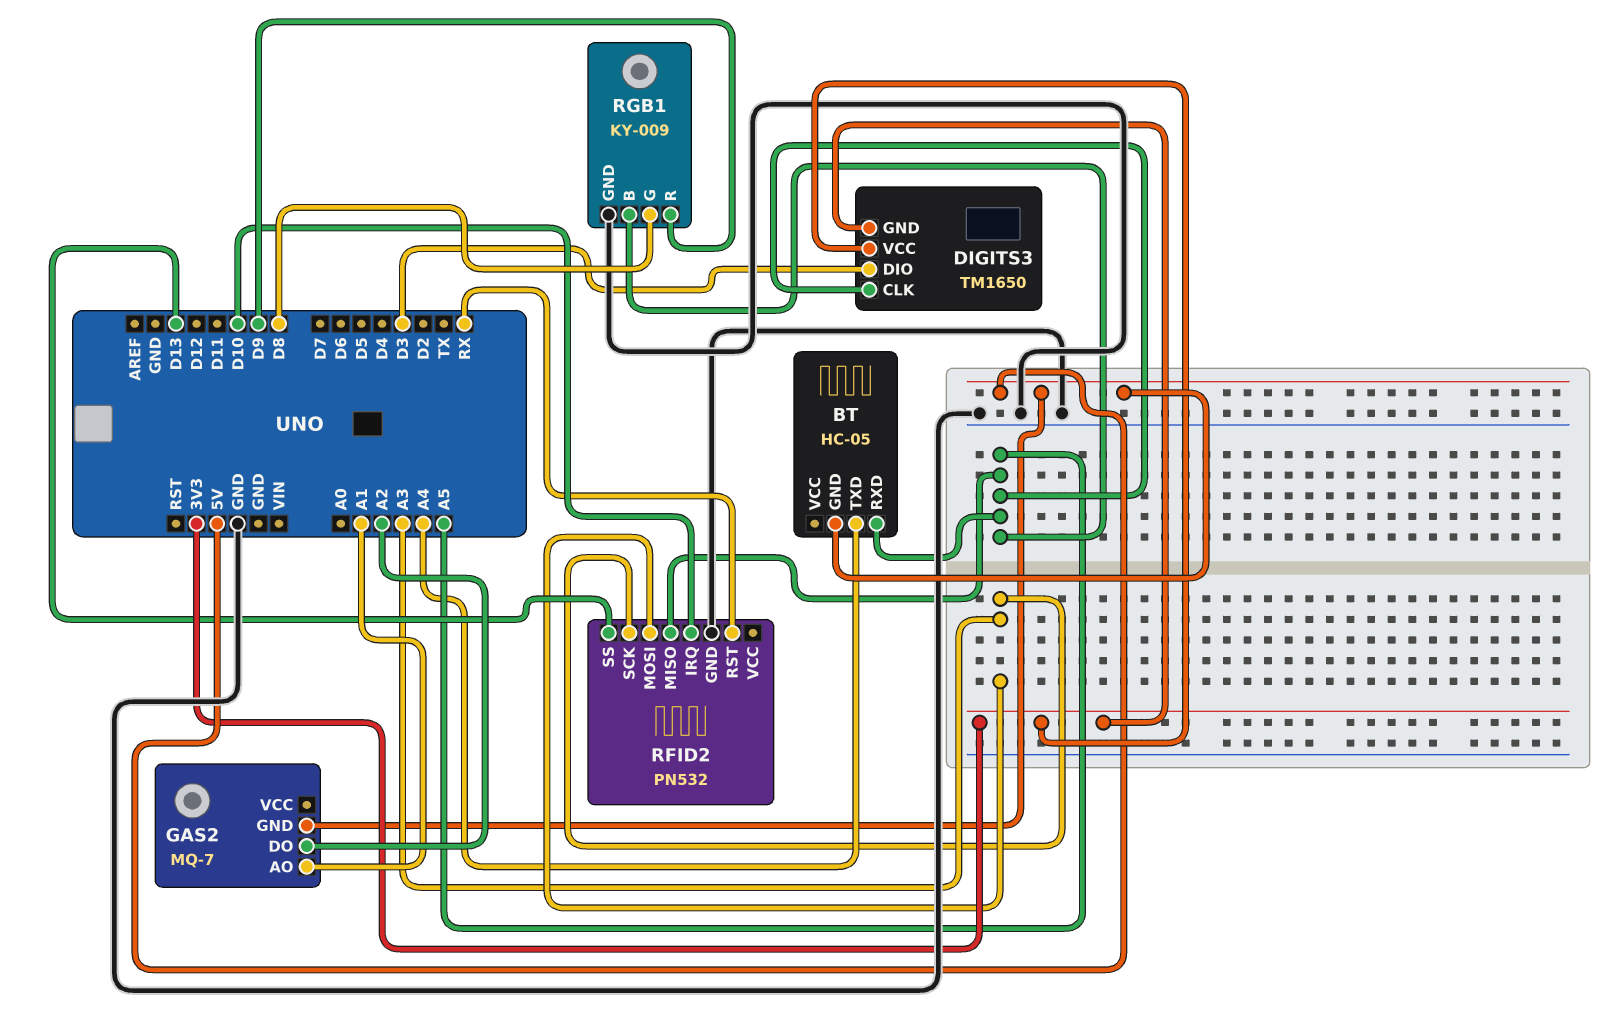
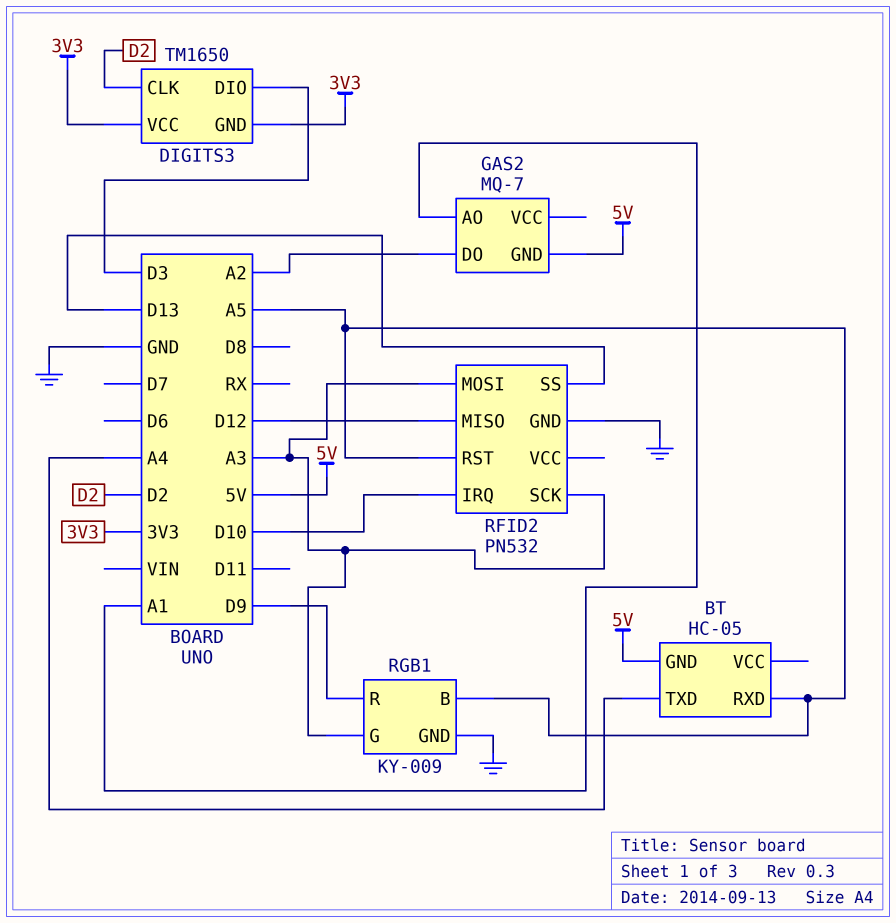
DIGITS3 pin CLK: A5 -> D2
RFID2 pin MISO: A5 -> D12
RFID2 pin RST: RX -> A5
RGB1 pin G: D8 -> A3

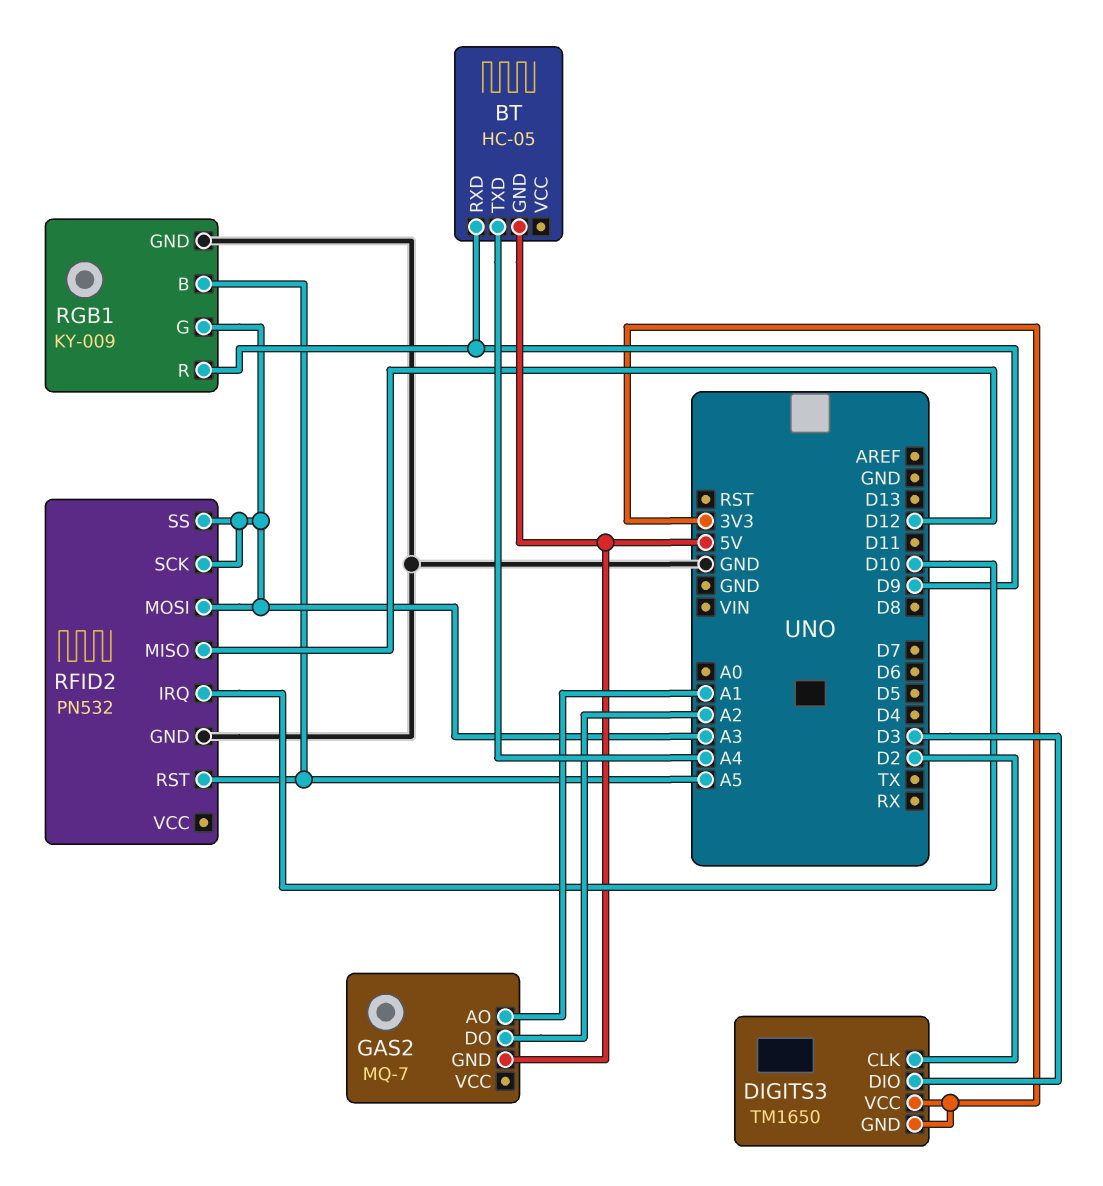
BT pin RXD: A5 -> D9
RFID2 pin SS: D13 -> A3

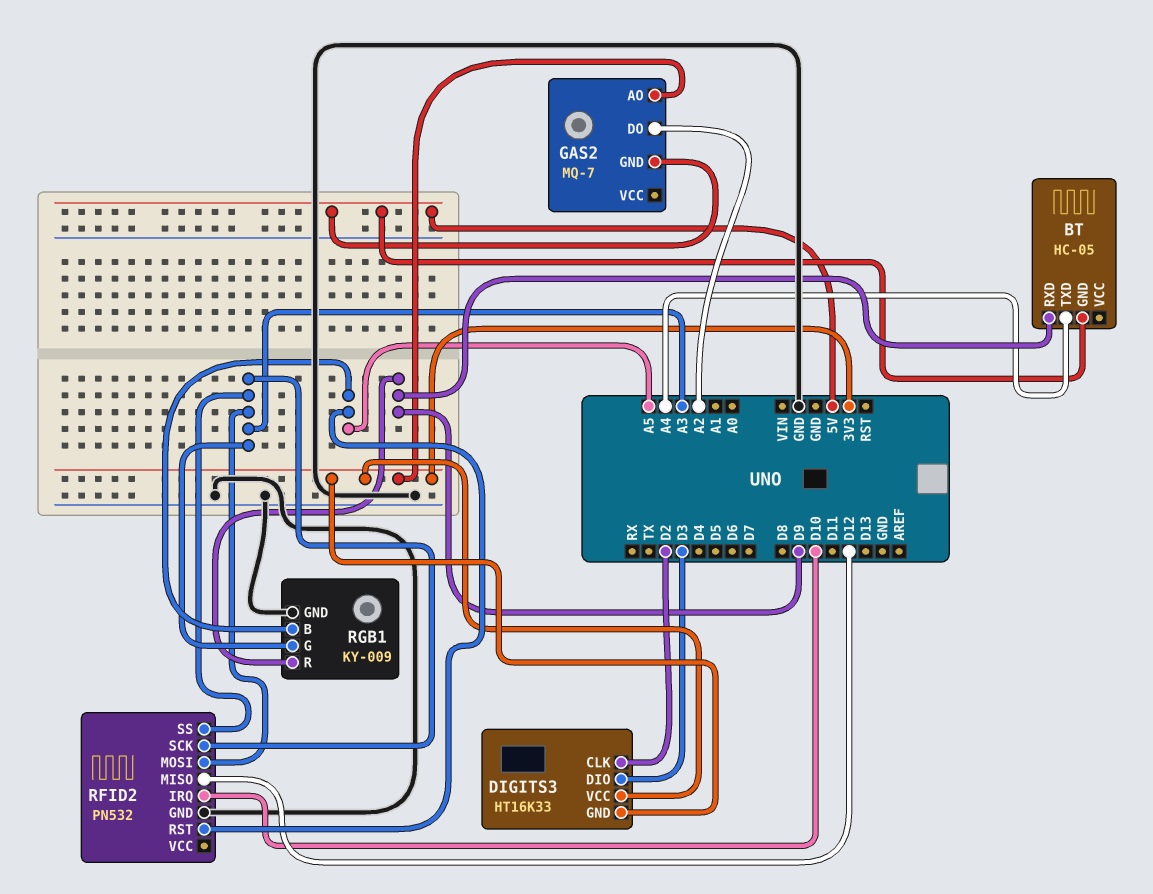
DIGITS3: TM1650 -> HT16K33
GAS2 pin AO: A1 -> 3V3

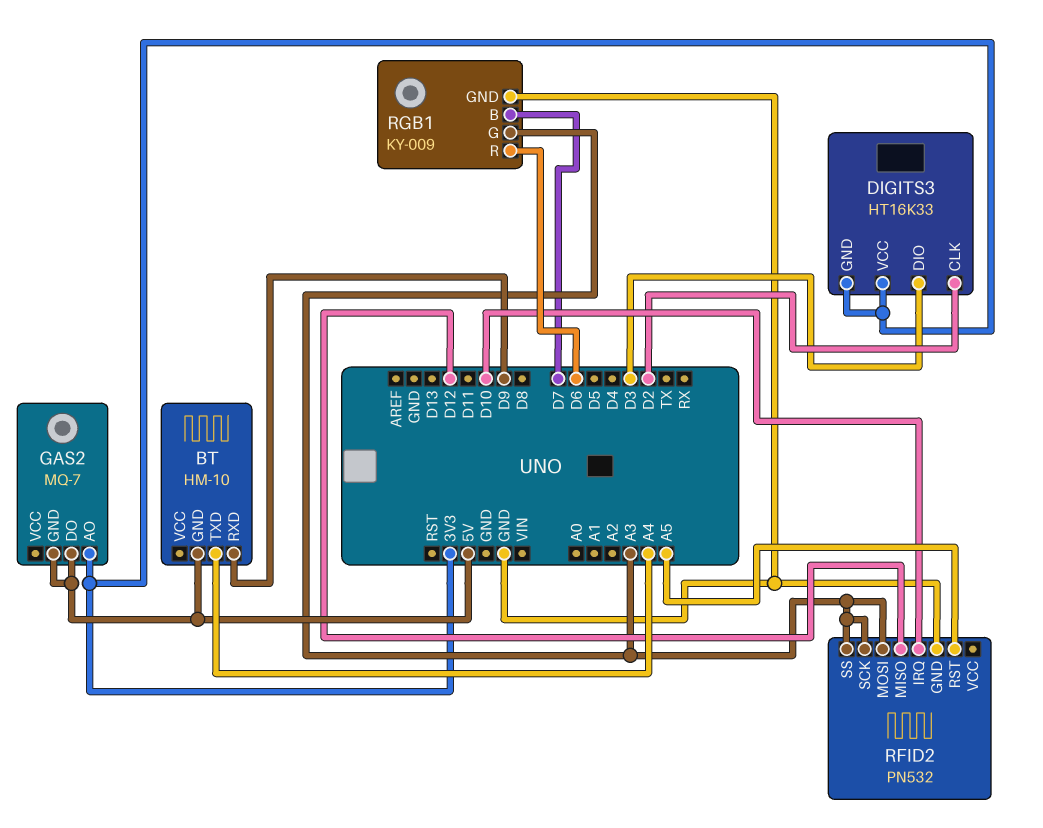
BT: HC-05 -> HM-10
GAS2 pin DO: A2 -> 5V
RGB1 pin B: A5 -> D7
RGB1 pin R: D9 -> D6

